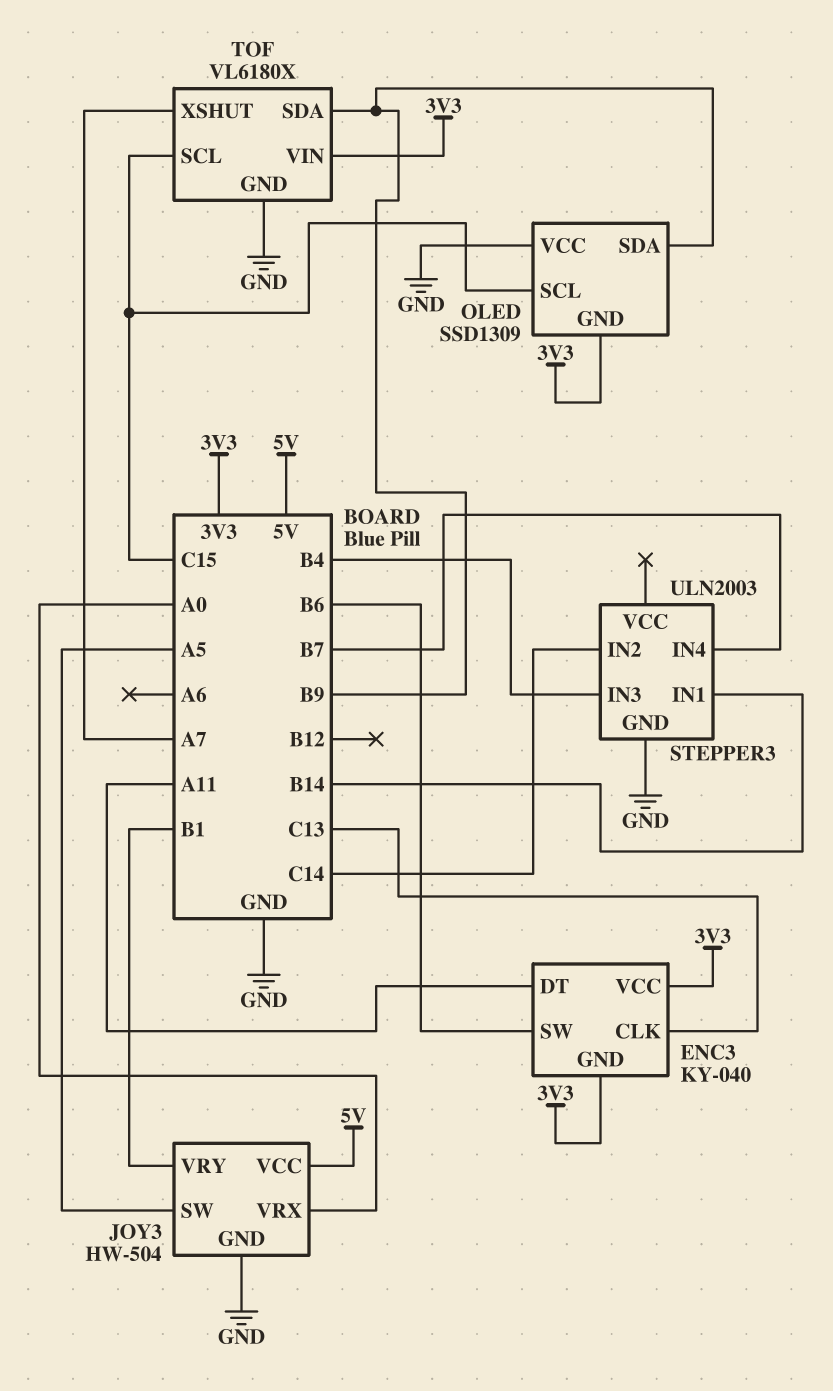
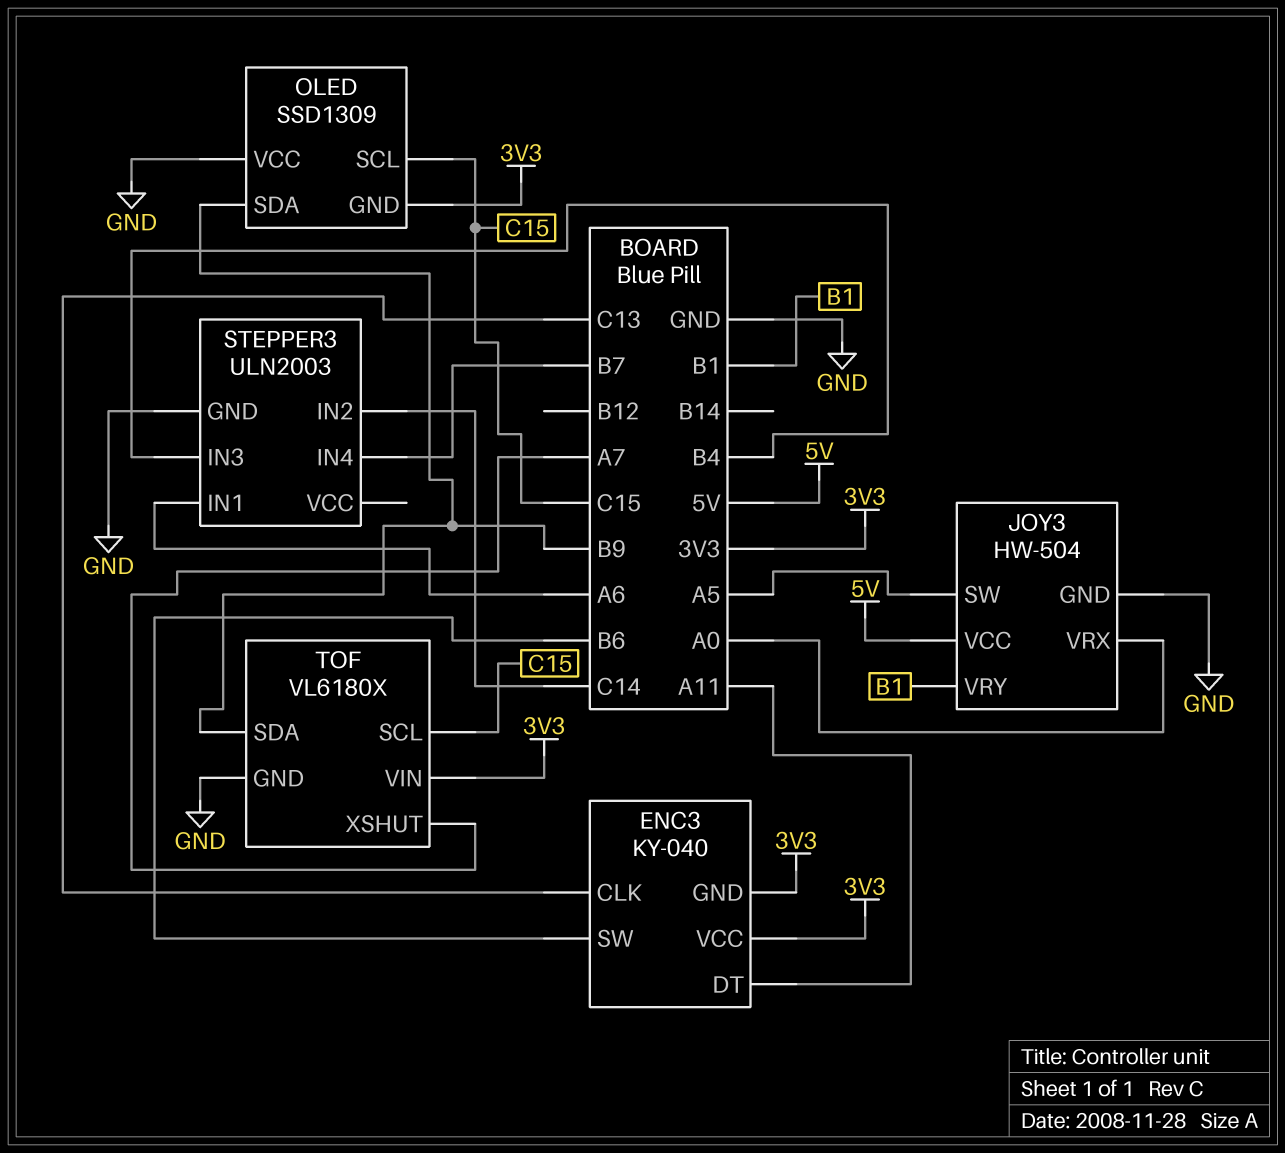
STEPPER3 pin IN1: B14 -> A6

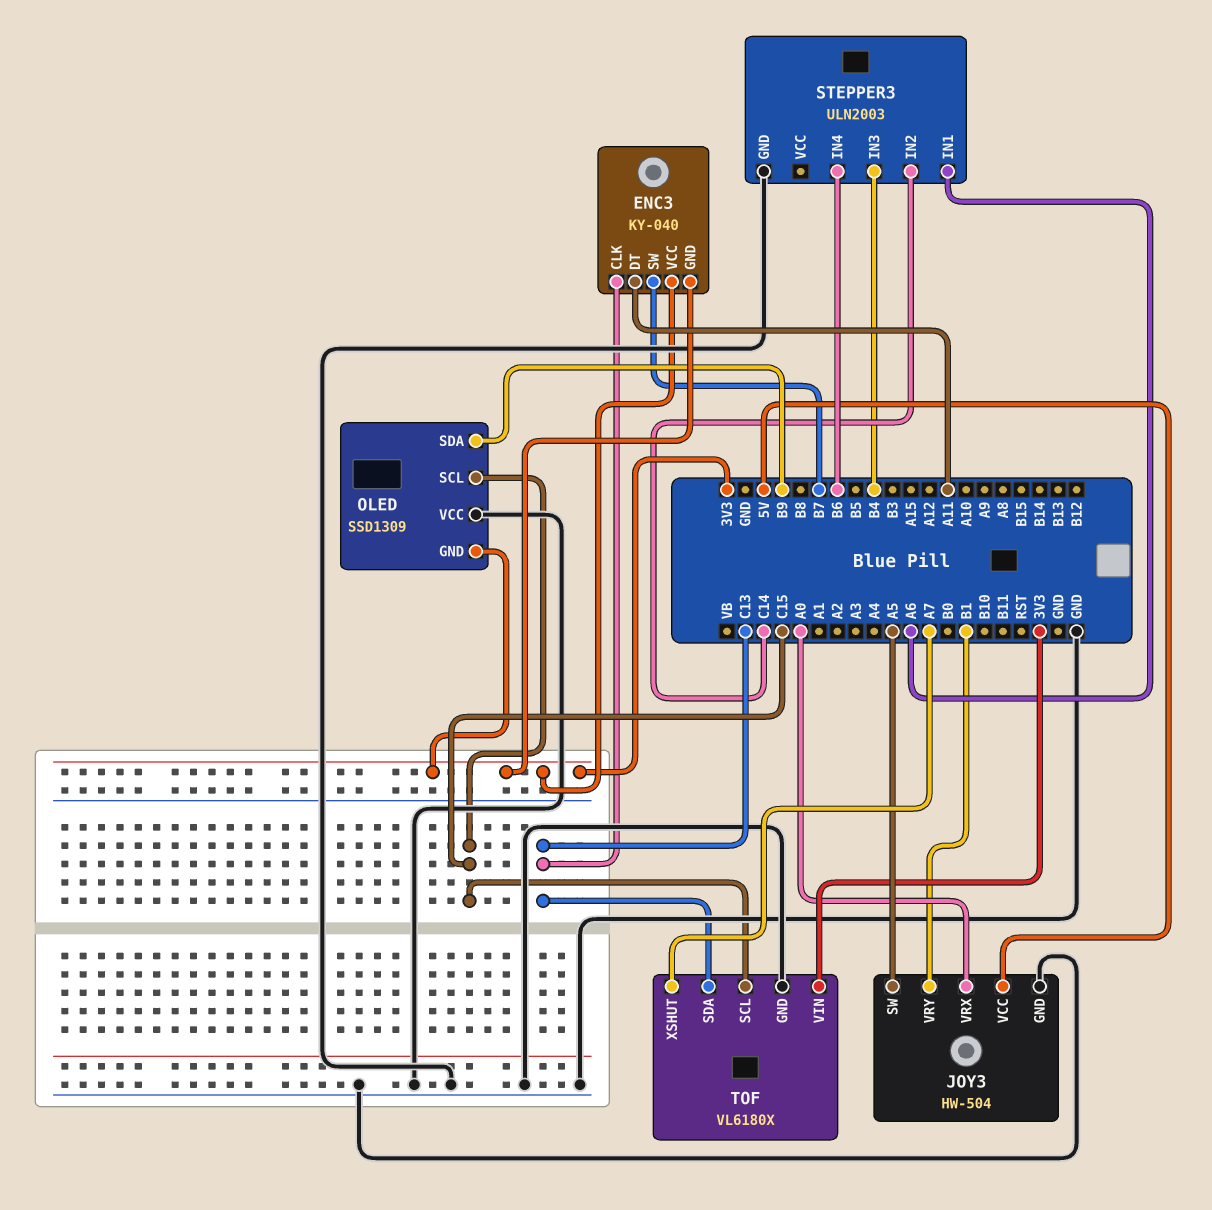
ENC3 pin SW: B6 -> B7
STEPPER3 pin IN4: B7 -> B6
TOF pin SDA: B9 -> C13

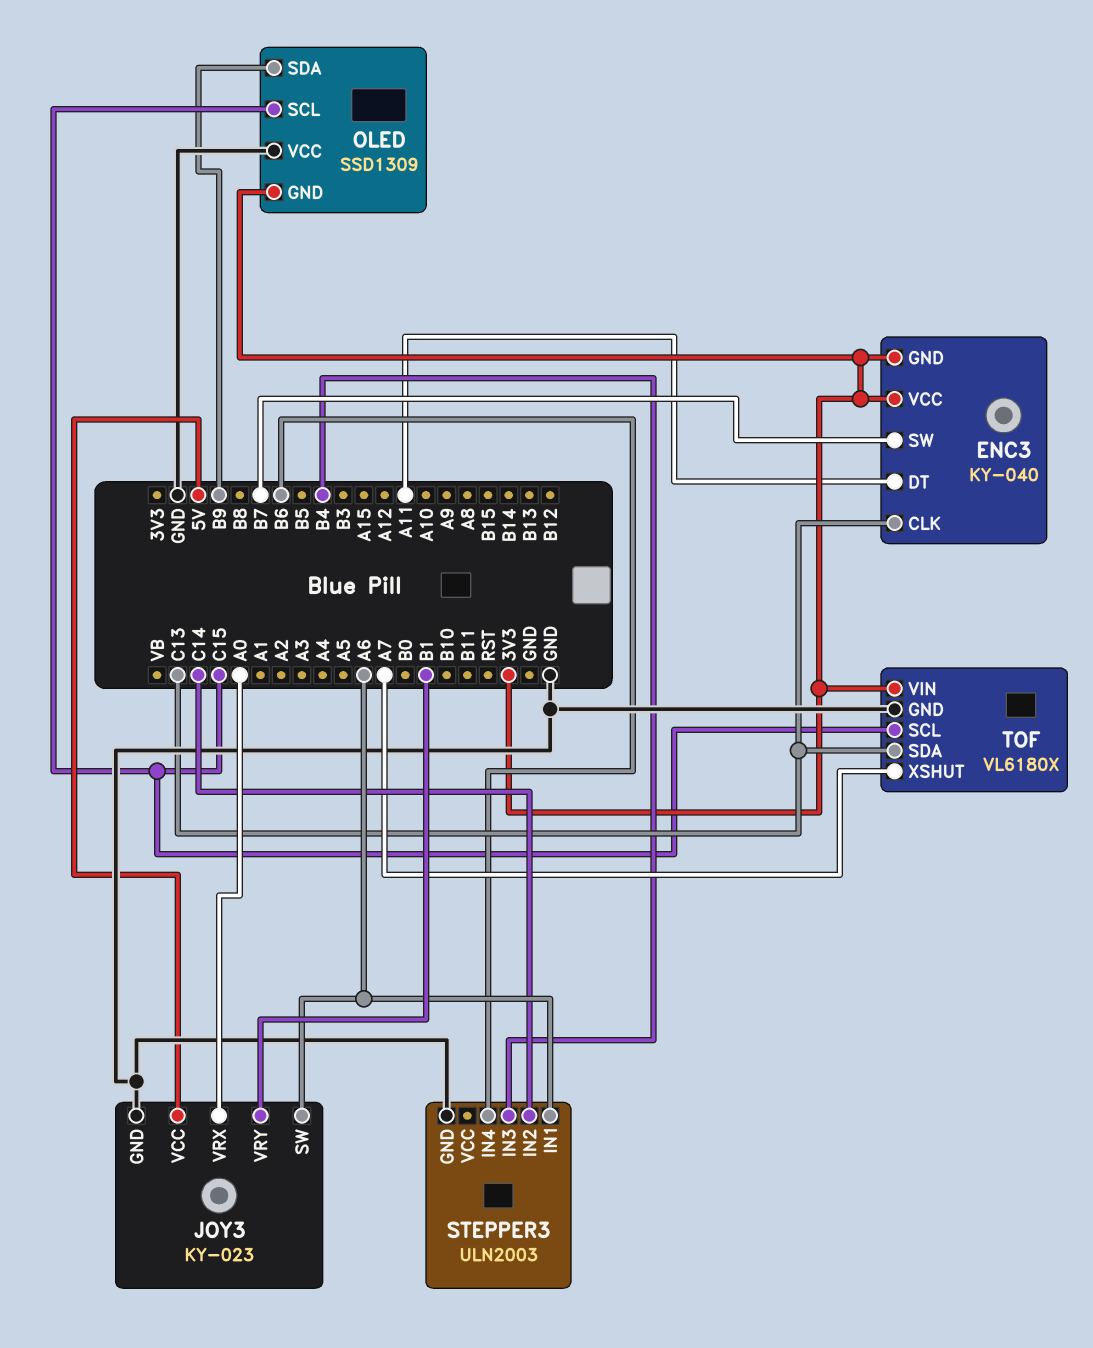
JOY3: HW-504 -> KY-023
JOY3 pin SW: A5 -> A6

